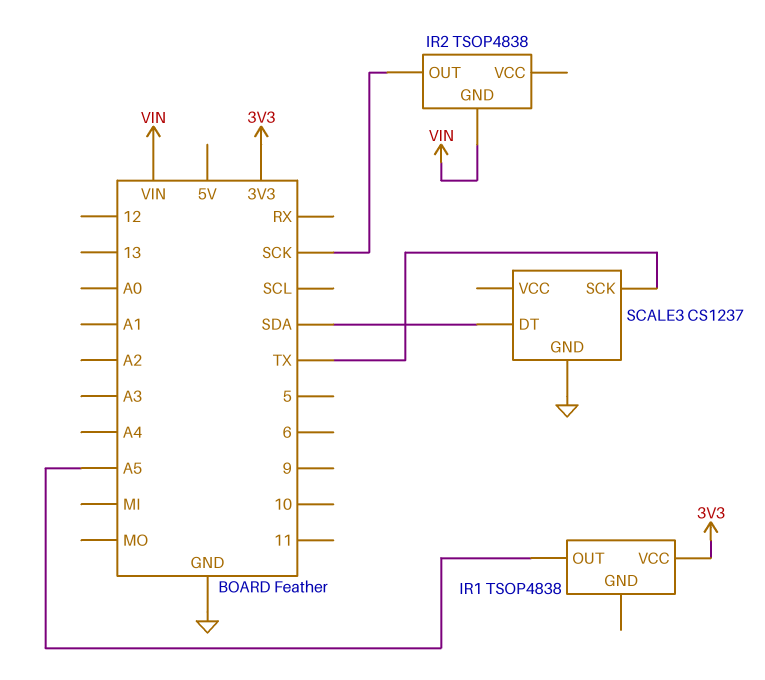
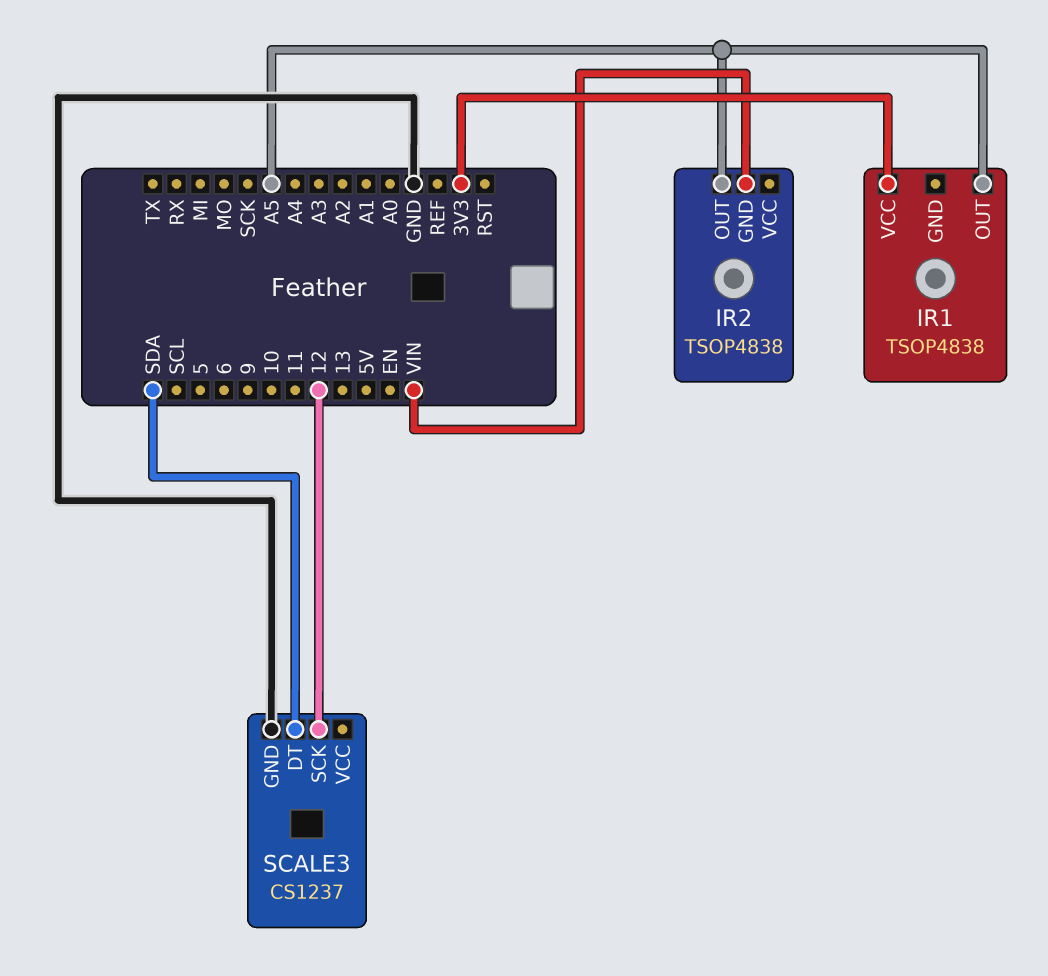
IR2 pin OUT: SCK -> A5
SCALE3 pin SCK: TX -> 12

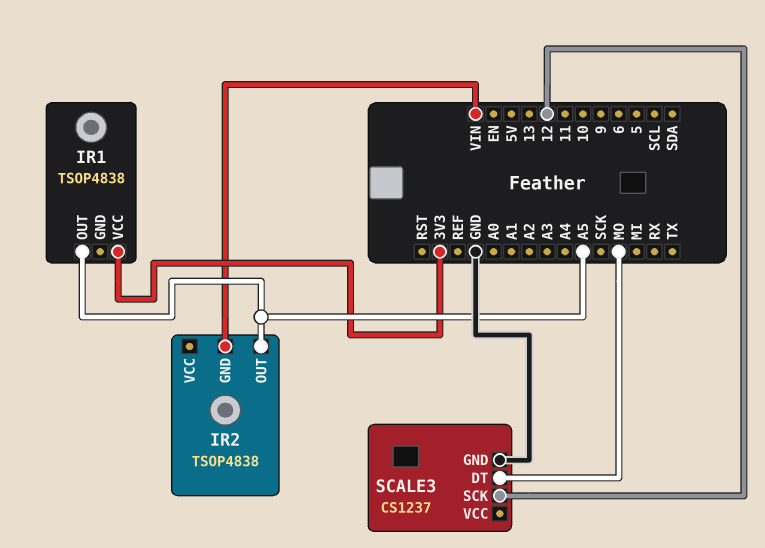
SCALE3 pin DT: SDA -> MO

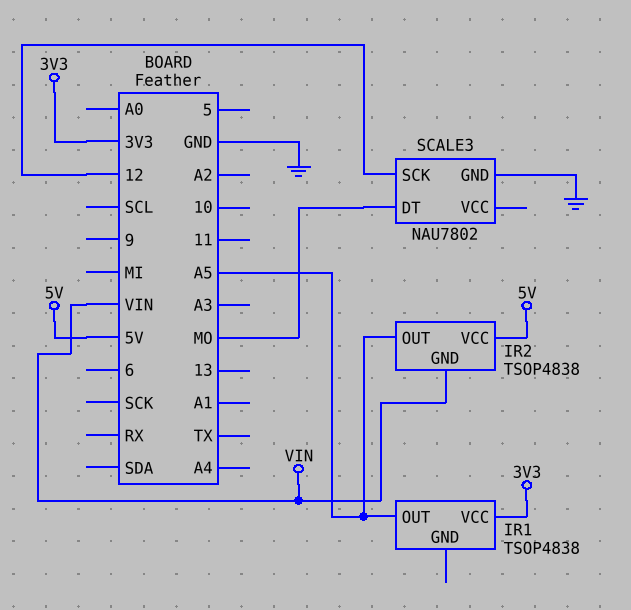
IR2 pin VCC: none -> 5V
SCALE3: CS1237 -> NAU7802

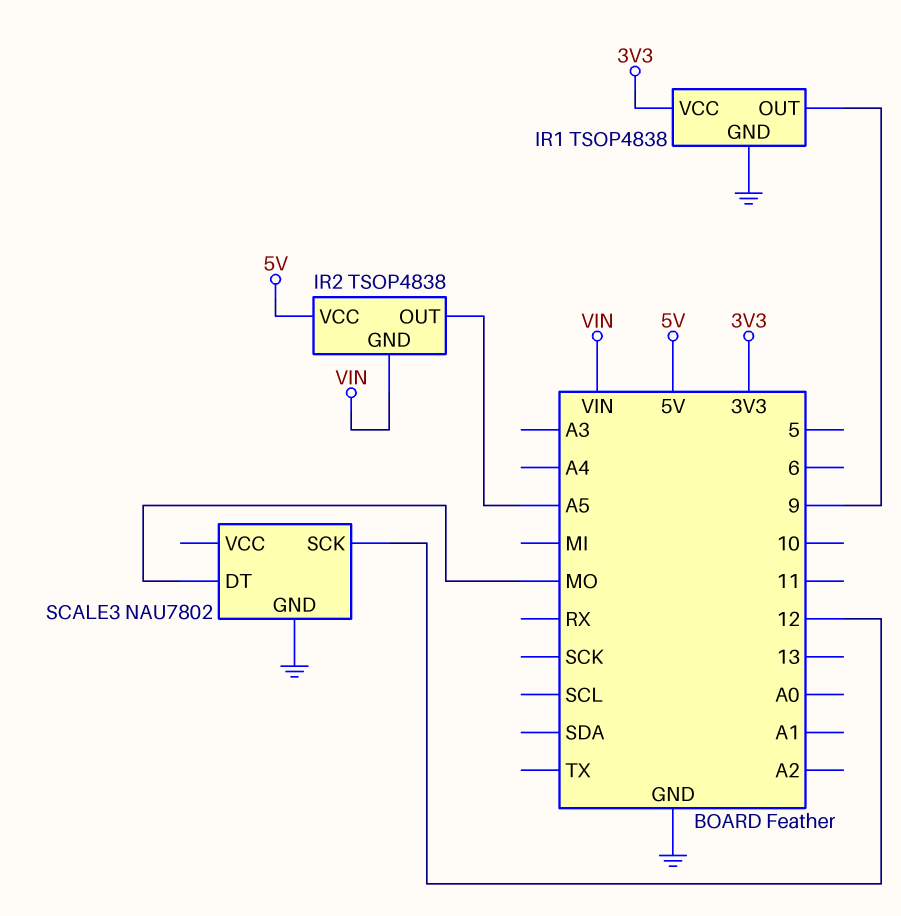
IR1 pin GND: none -> GND
IR1 pin OUT: A5 -> 9

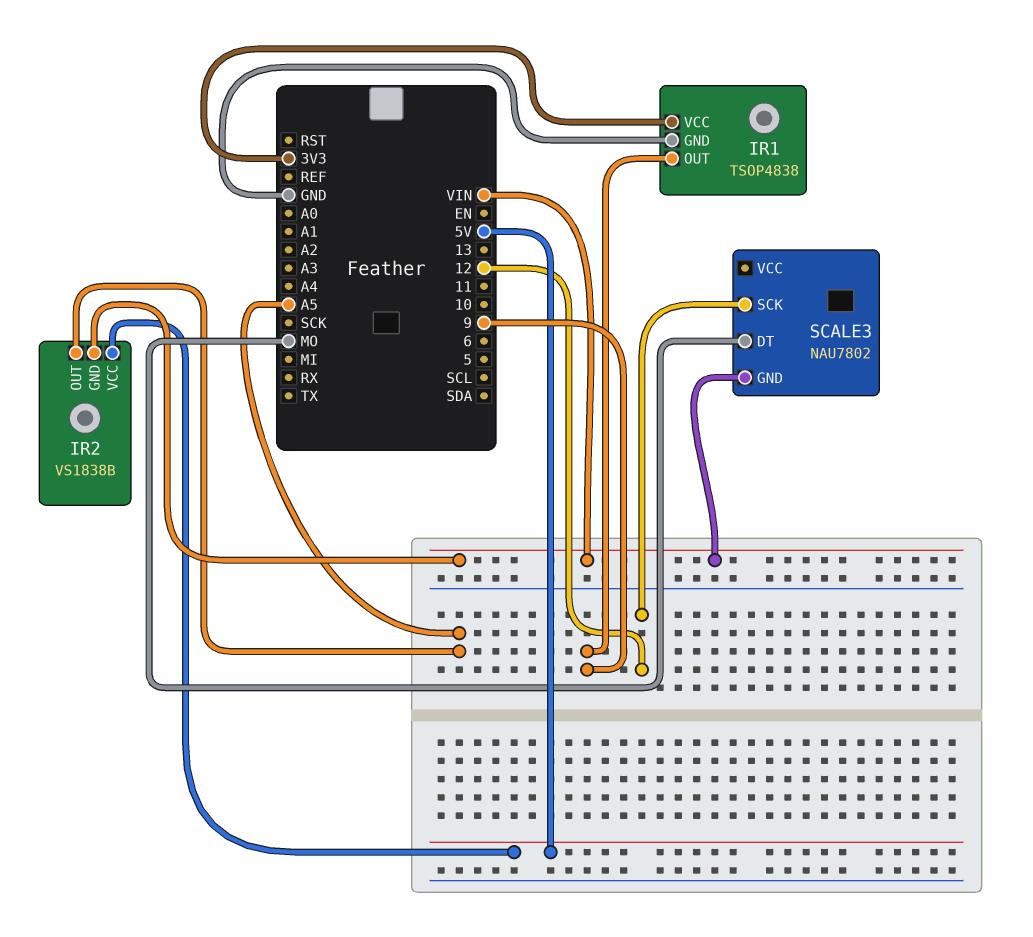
IR2: TSOP4838 -> VS1838B
SCALE3 pin GND: GND -> VIN

